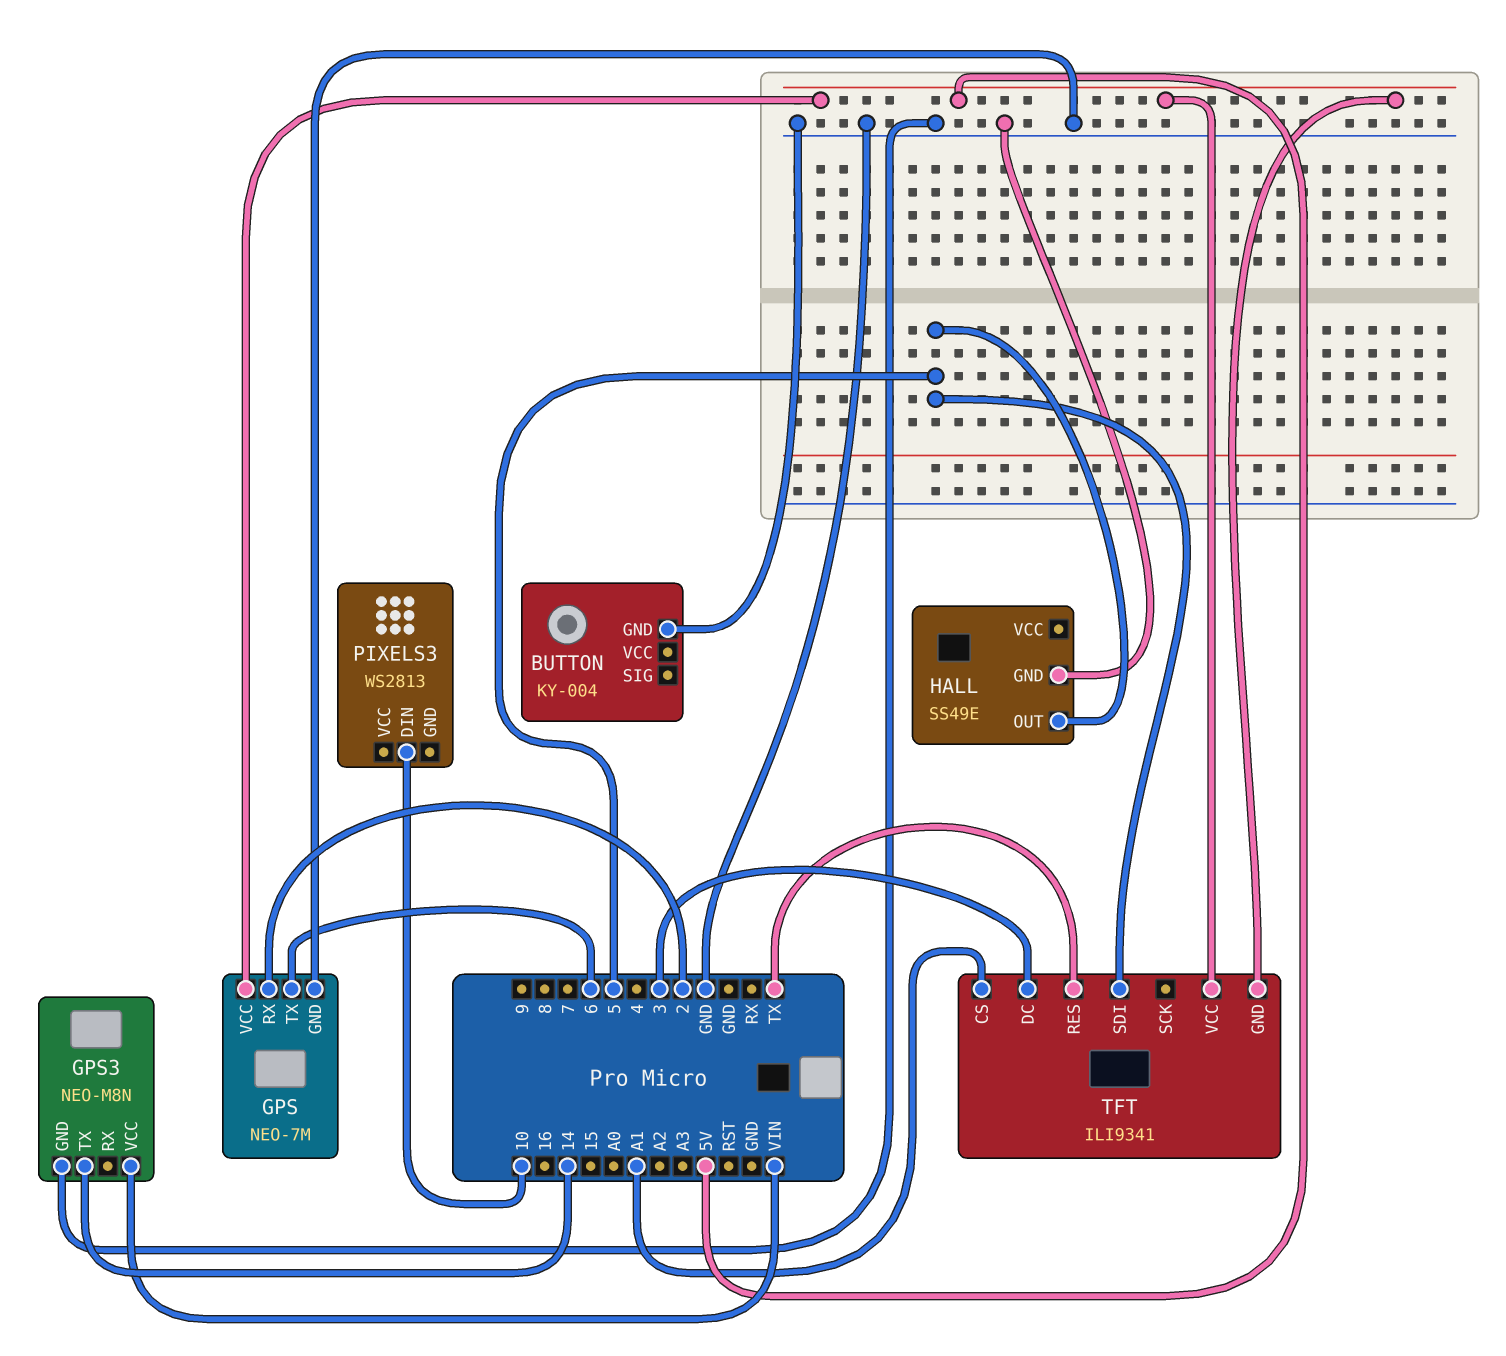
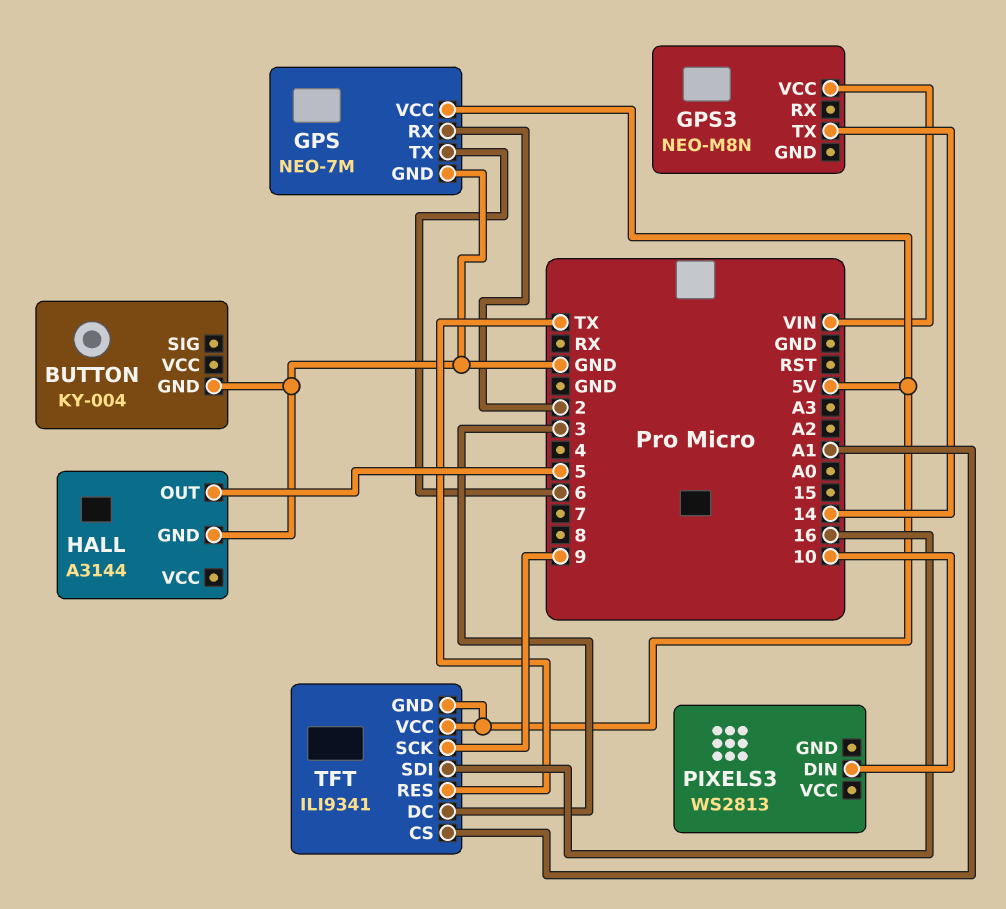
GPS3 pin GND: GND -> none
HALL: SS49E -> A3144
TFT pin SCK: none -> 9
TFT pin SDI: 5 -> 16

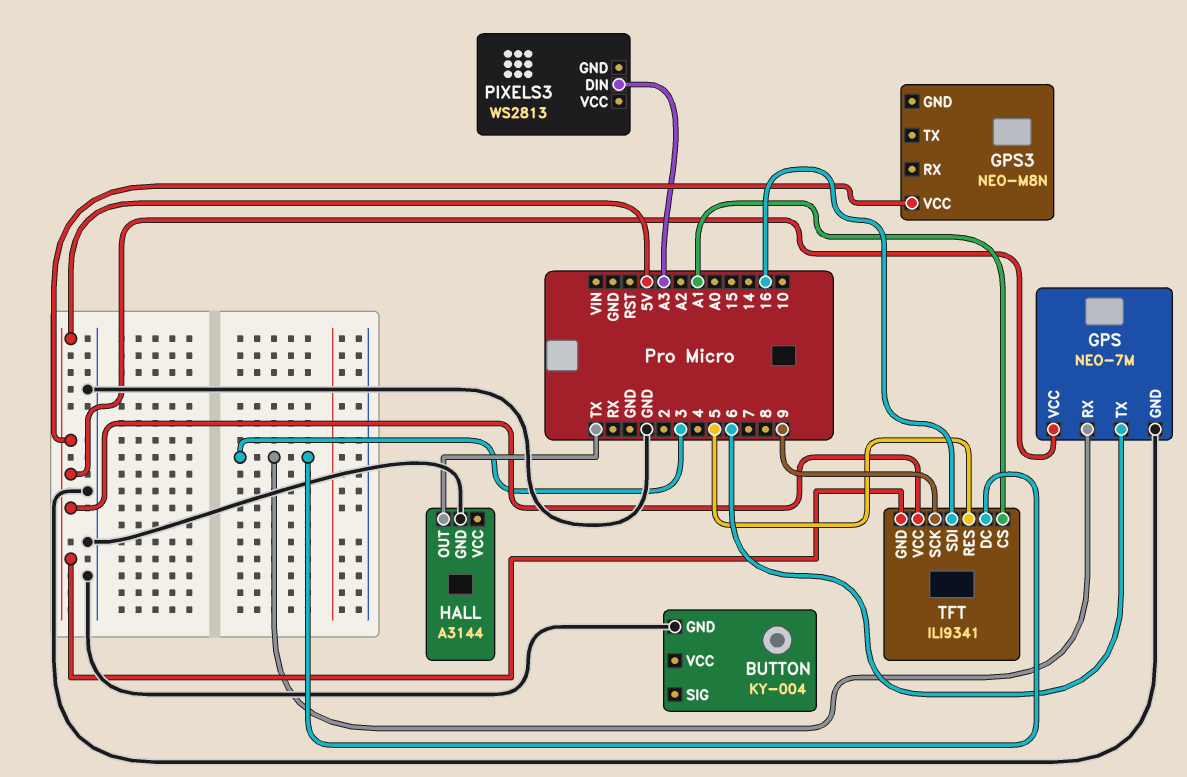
GPS pin RX: 2 -> 3
GPS3 pin TX: 14 -> none
GPS3 pin VCC: VIN -> 5V
HALL pin OUT: 5 -> TX
PIXELS3 pin DIN: 10 -> A3
TFT pin RES: TX -> 5

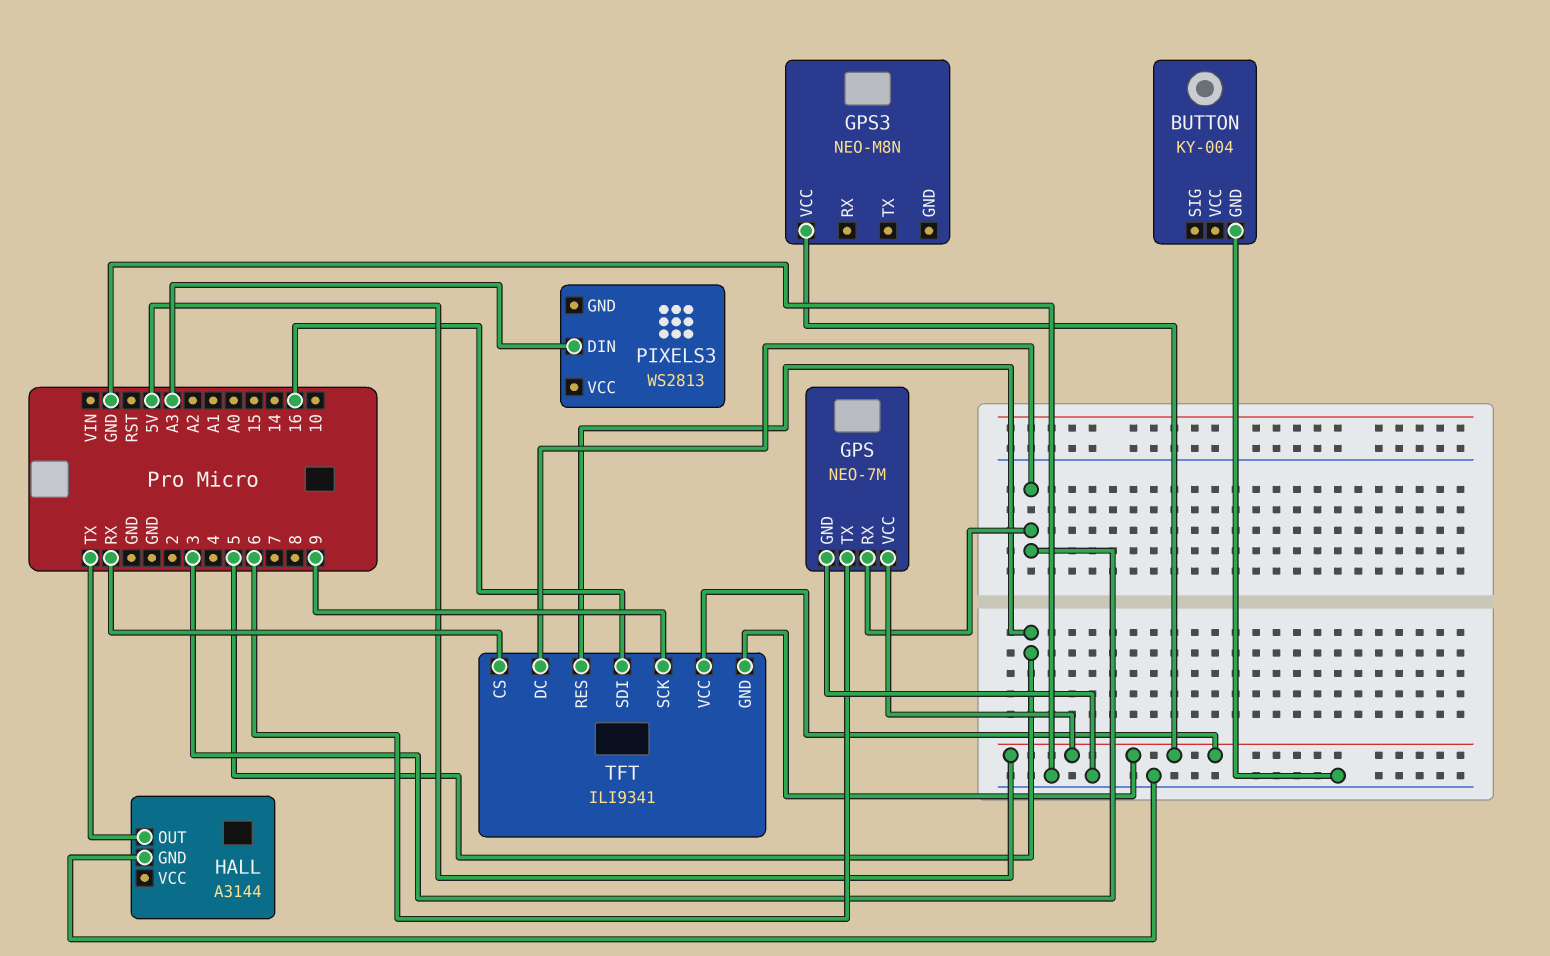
TFT pin CS: A1 -> RX

